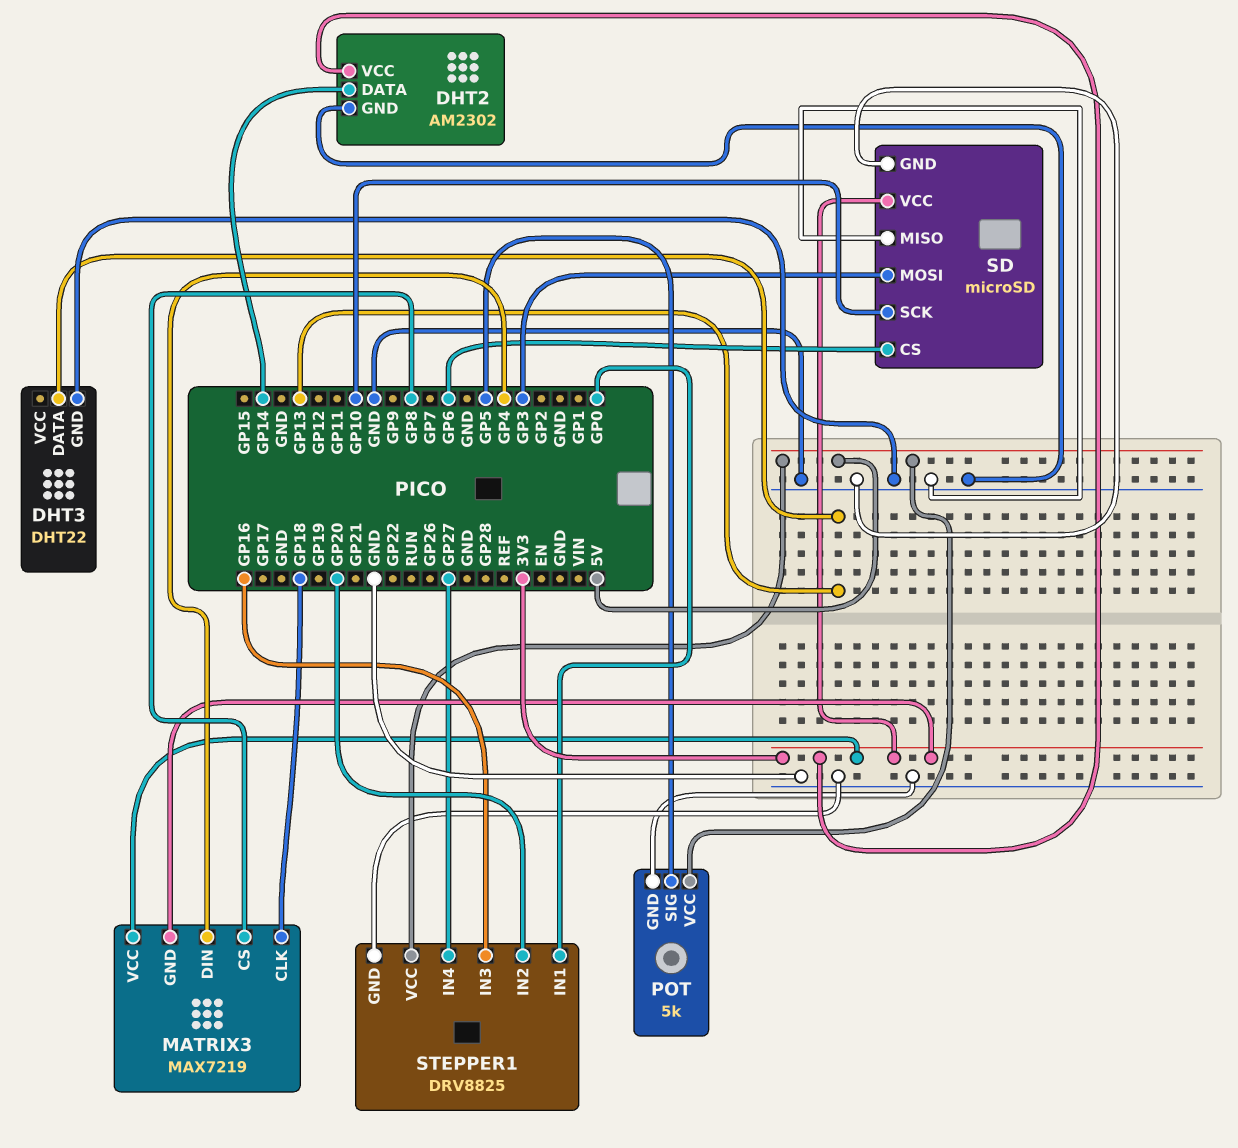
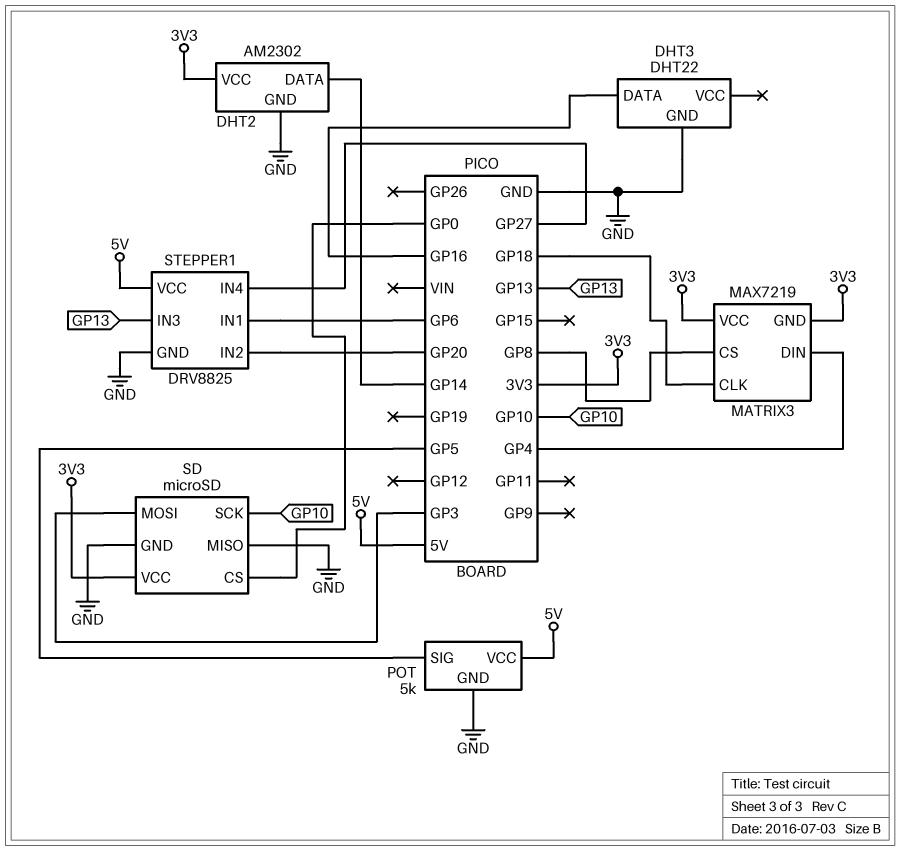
DHT3 pin DATA: GP13 -> GP16
SD pin CS: GP6 -> GP0
STEPPER1 pin IN1: GP0 -> GP6
STEPPER1 pin IN3: GP16 -> GP13

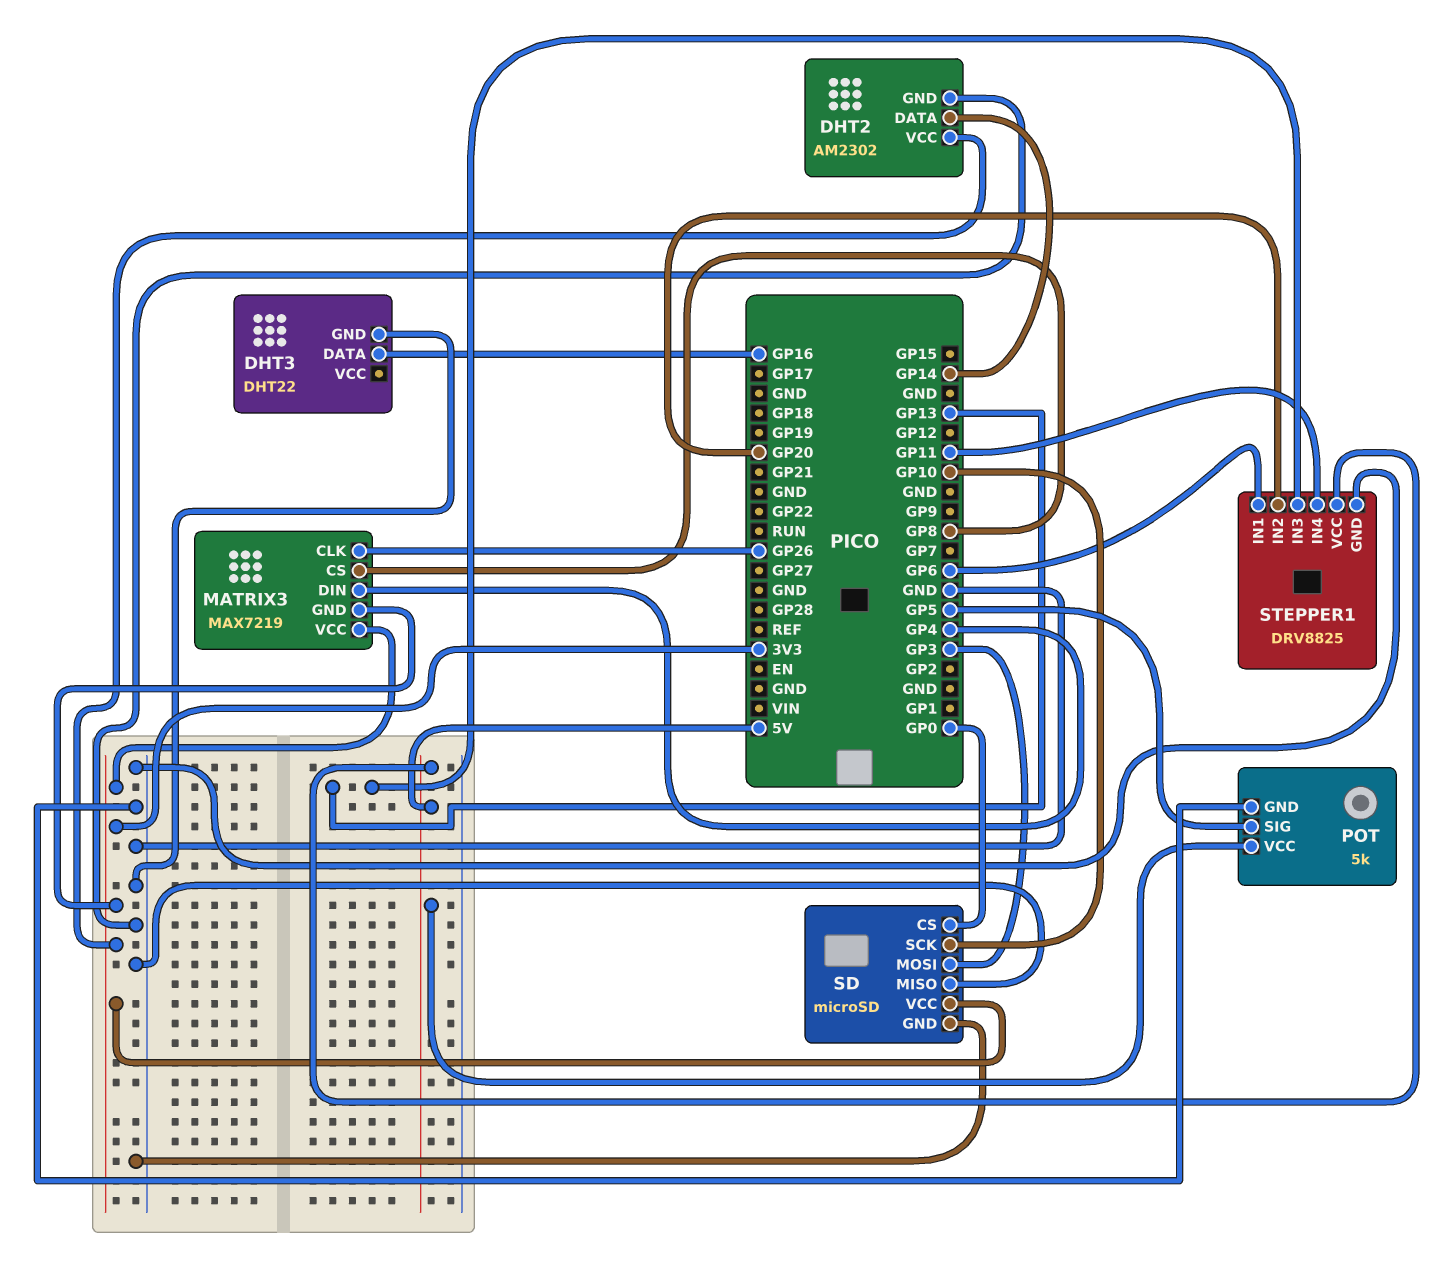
MATRIX3 pin CLK: GP18 -> GP26
STEPPER1 pin IN4: GP27 -> GP11

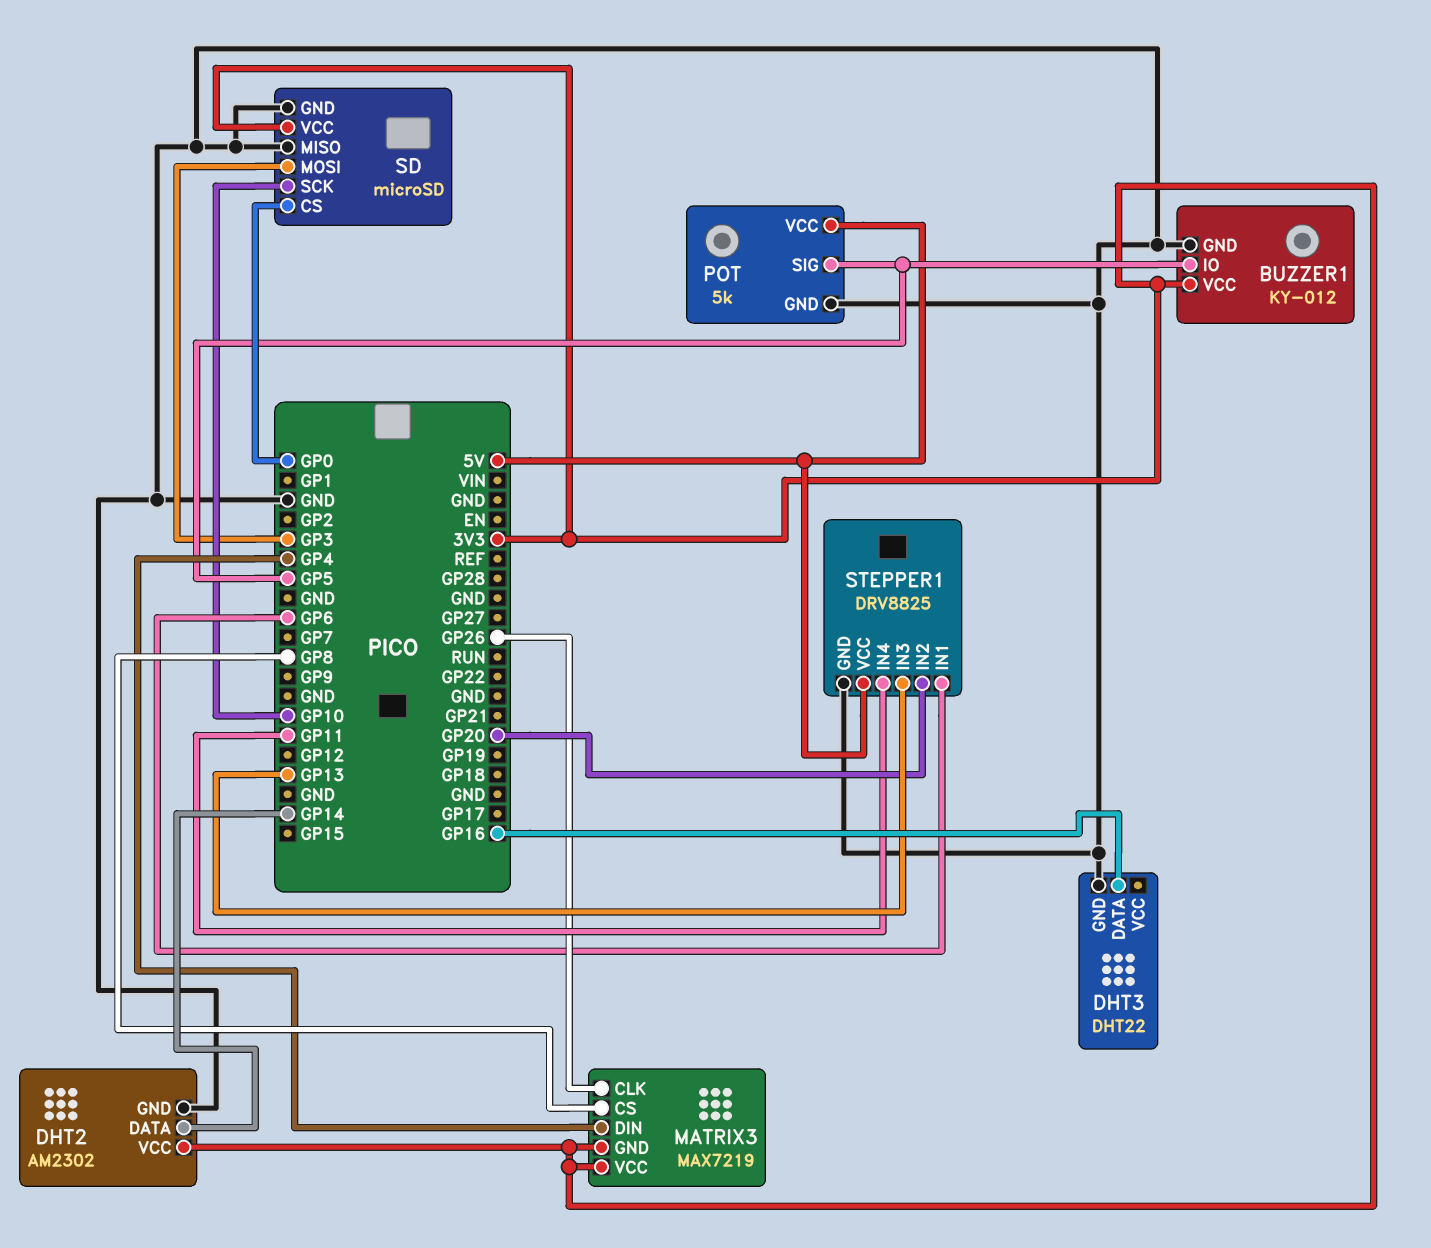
BUZZER1: none -> KY-012
BUZZER1 pin GND: none -> GND
BUZZER1 pin IO: none -> GP5
BUZZER1 pin VCC: none -> 3V3

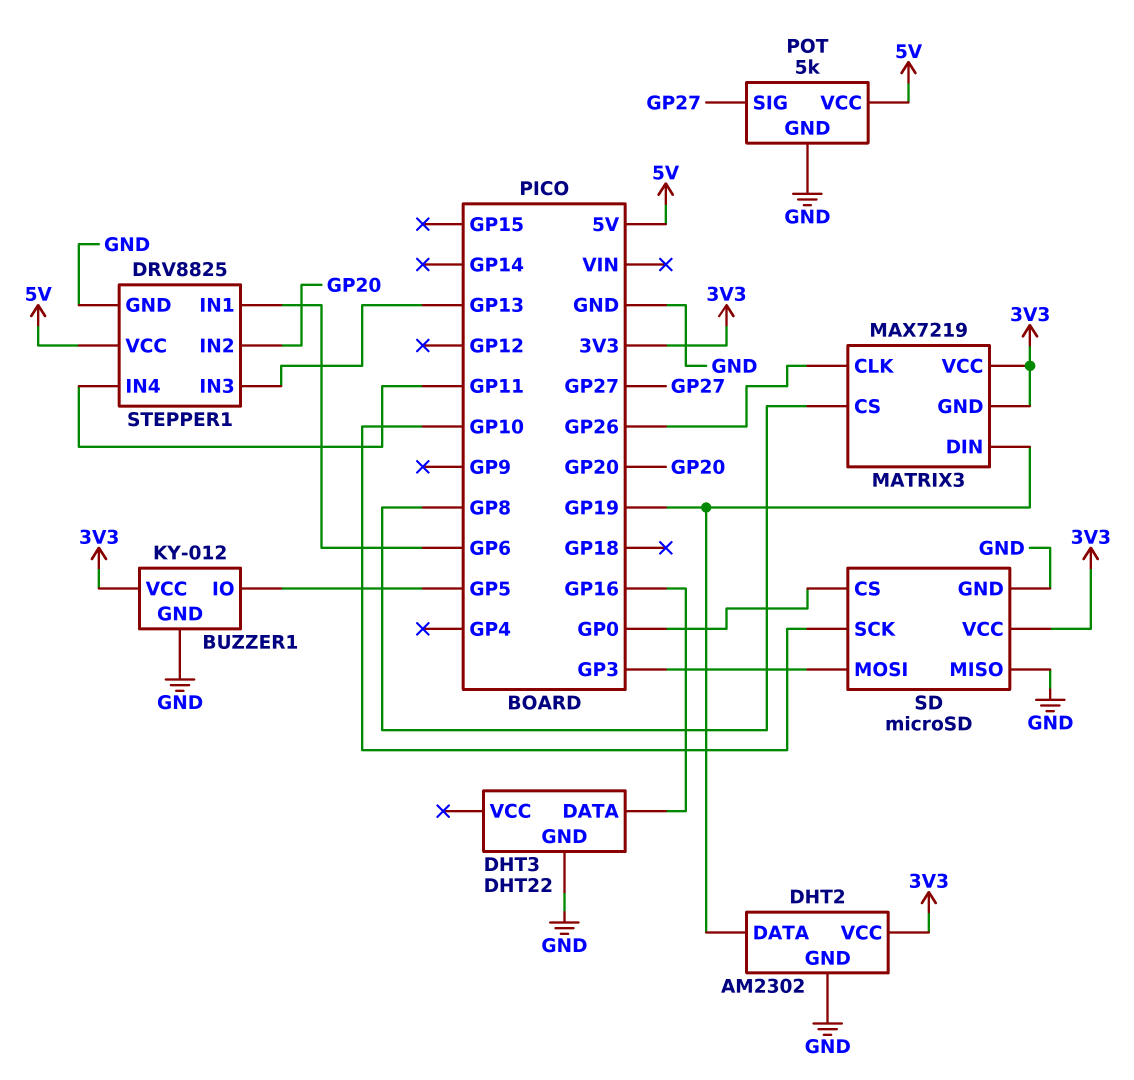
DHT2 pin DATA: GP14 -> GP19
MATRIX3 pin DIN: GP4 -> GP19
POT pin SIG: GP5 -> GP27

